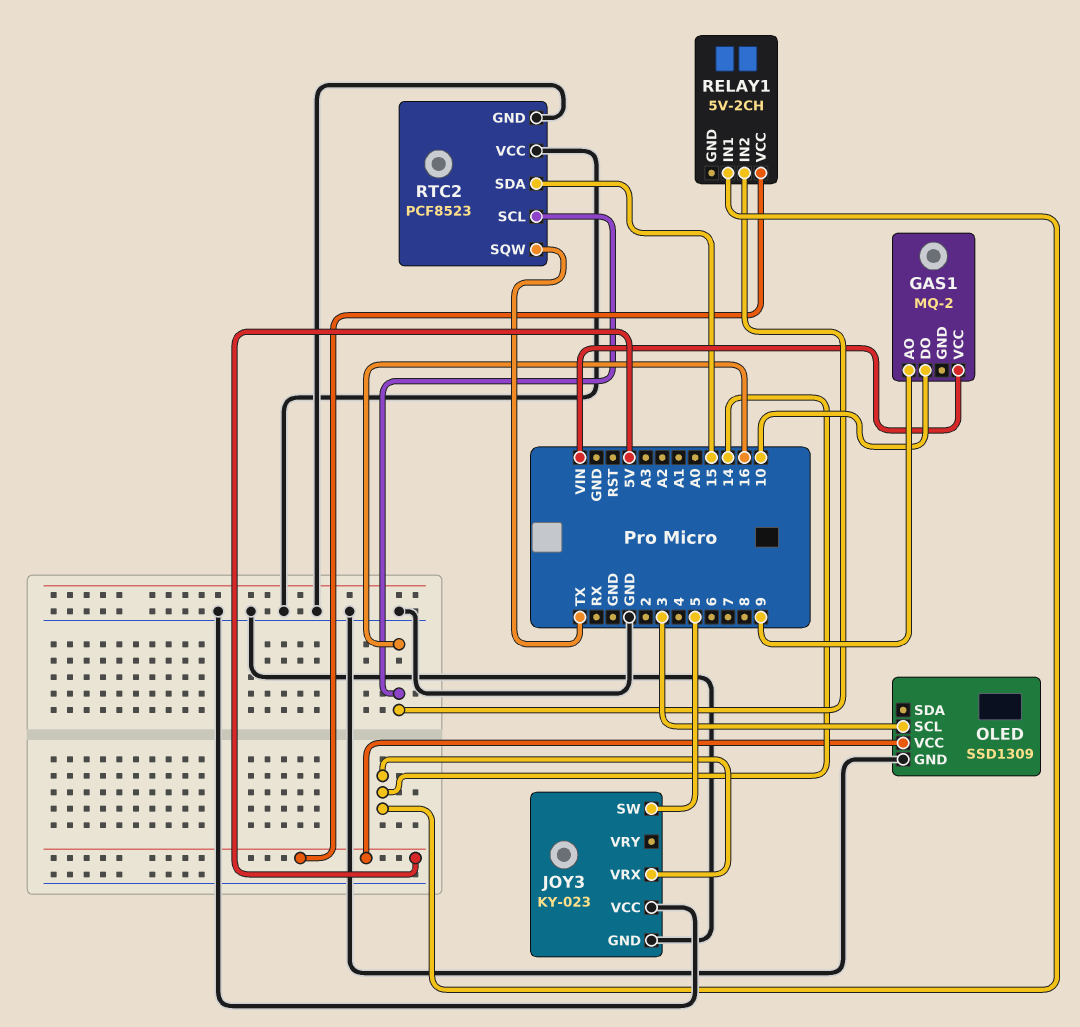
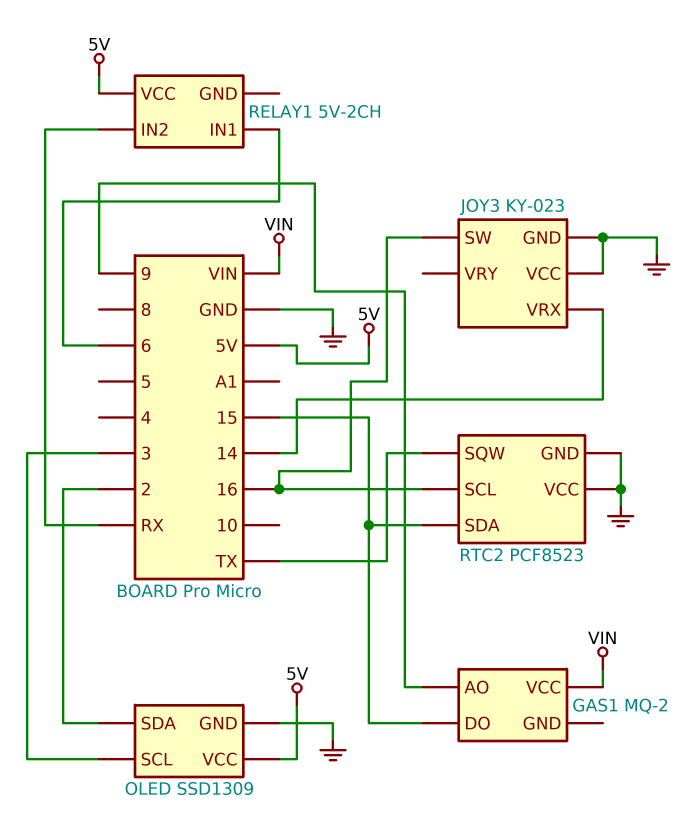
GAS1 pin DO: 10 -> 15
JOY3 pin SW: 5 -> 16
OLED pin SDA: none -> 2
RELAY1 pin IN1: 14 -> 6
RELAY1 pin IN2: 16 -> RX

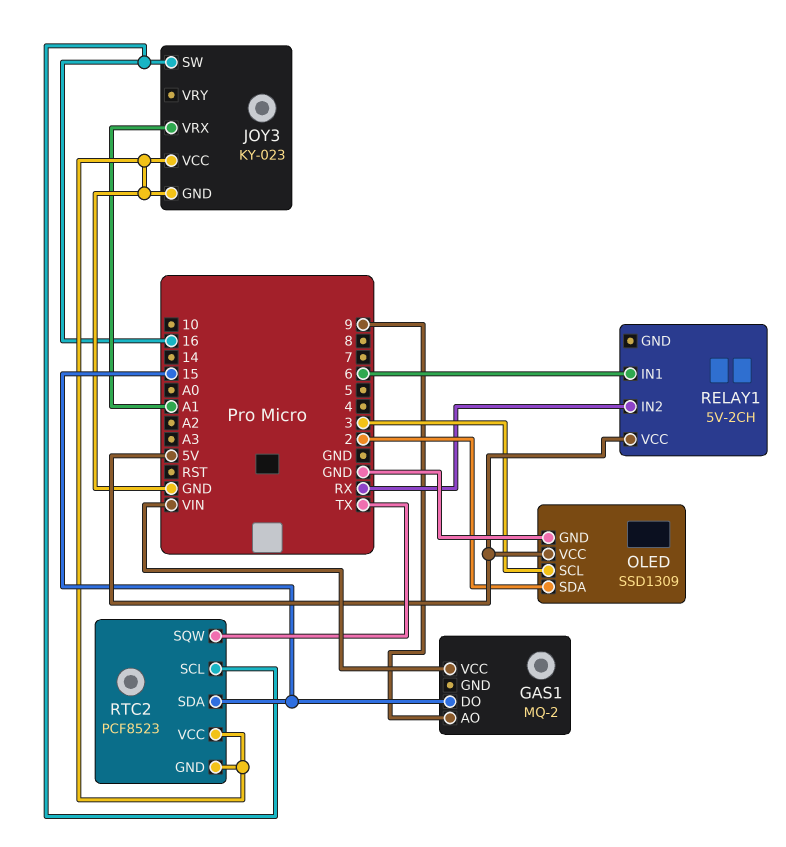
JOY3 pin VRX: 14 -> A1

